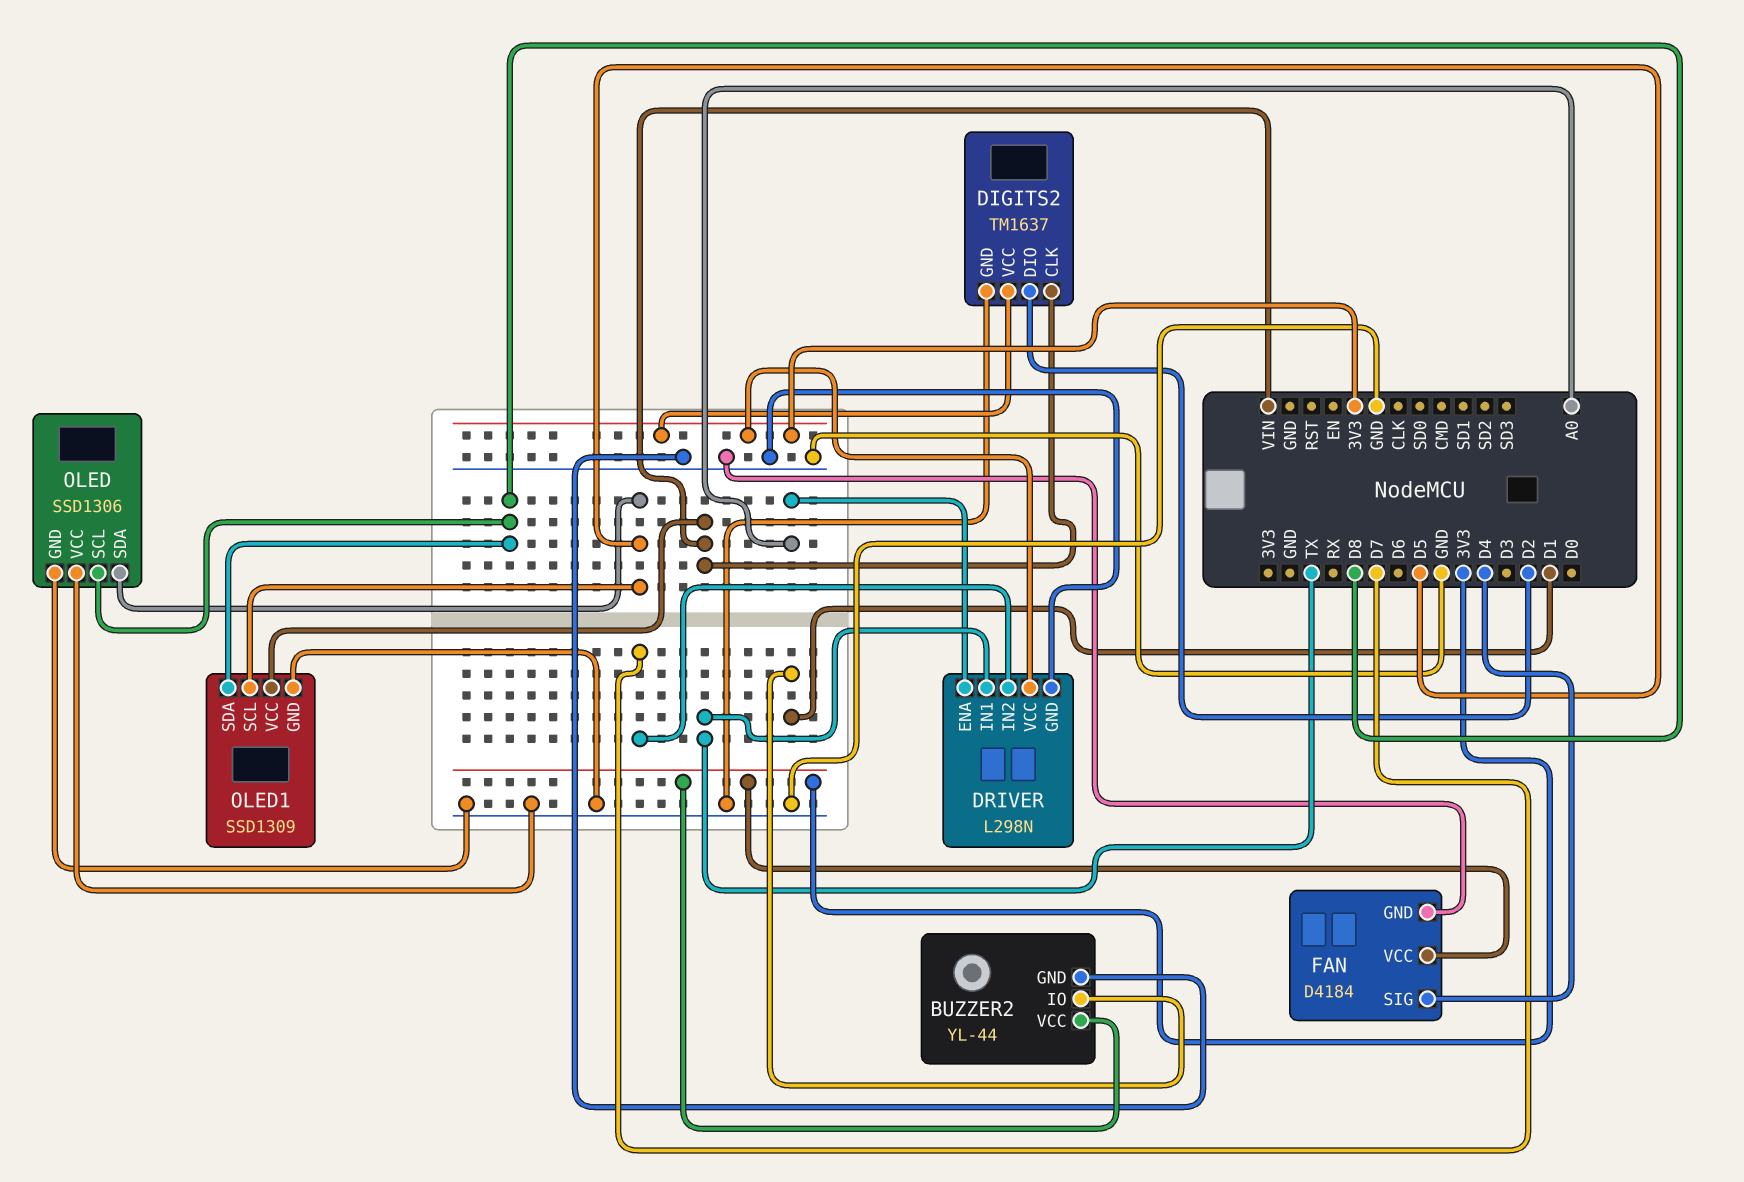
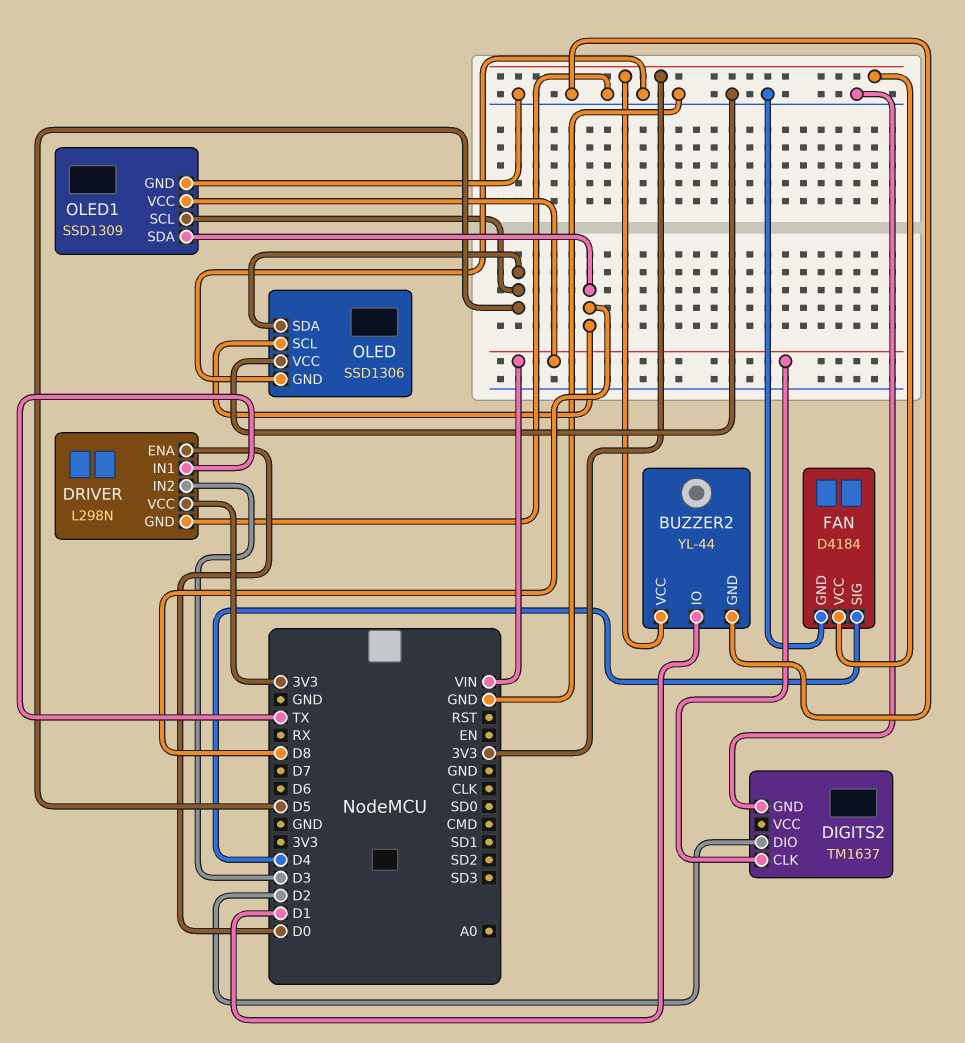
DIGITS2 pin VCC: 3V3 -> none
DRIVER pin ENA: A0 -> D0
DRIVER pin IN2: D7 -> D3

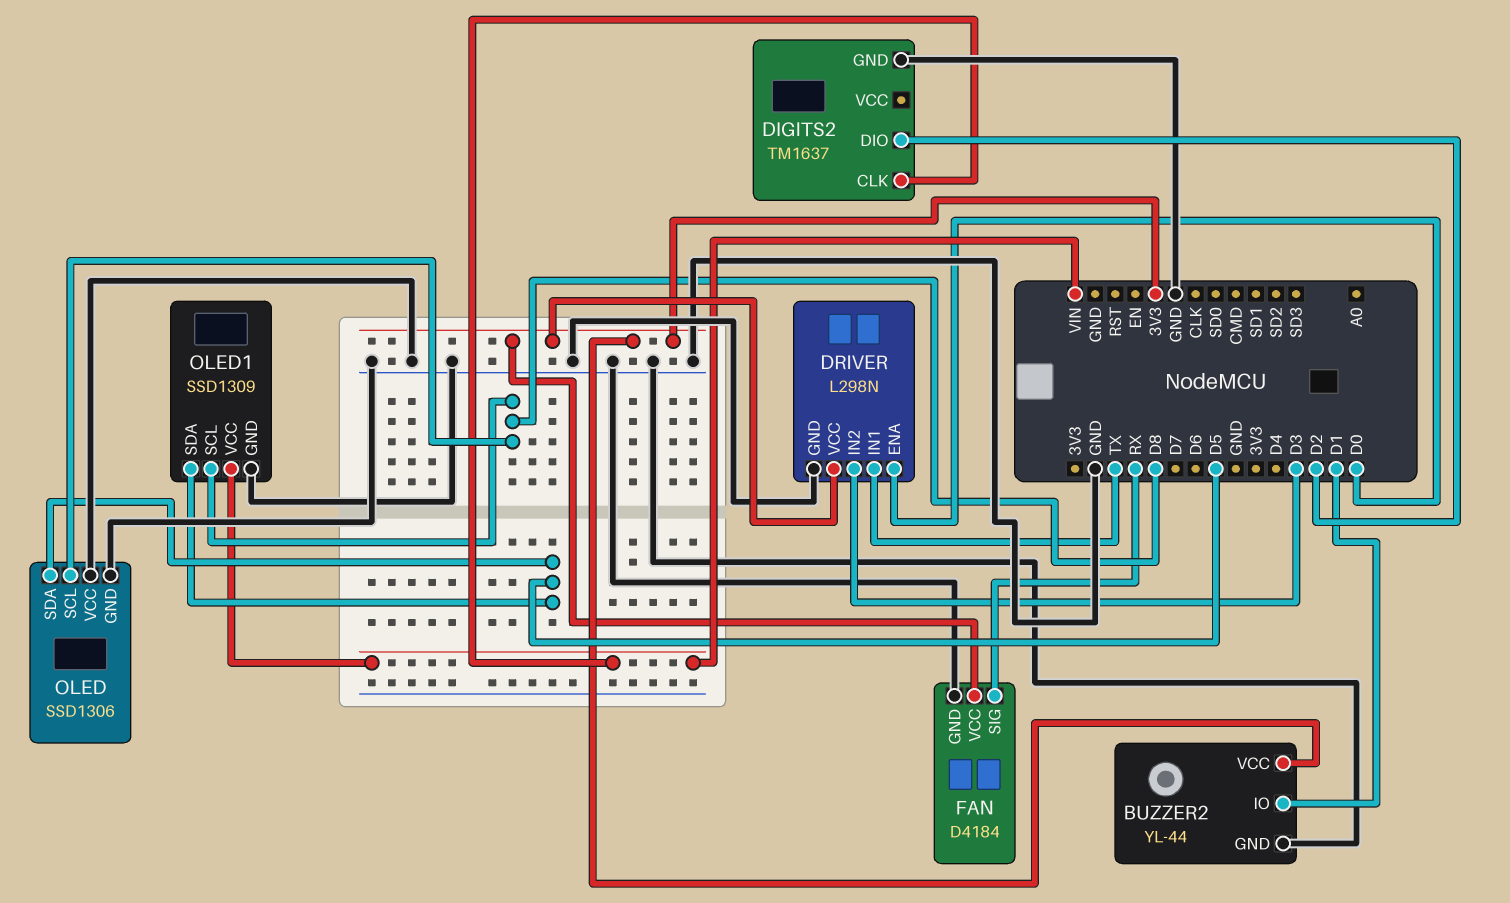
FAN pin SIG: D4 -> RX
OLED1 pin SCL: D5 -> D8
OLED1 pin SDA: D8 -> D5

